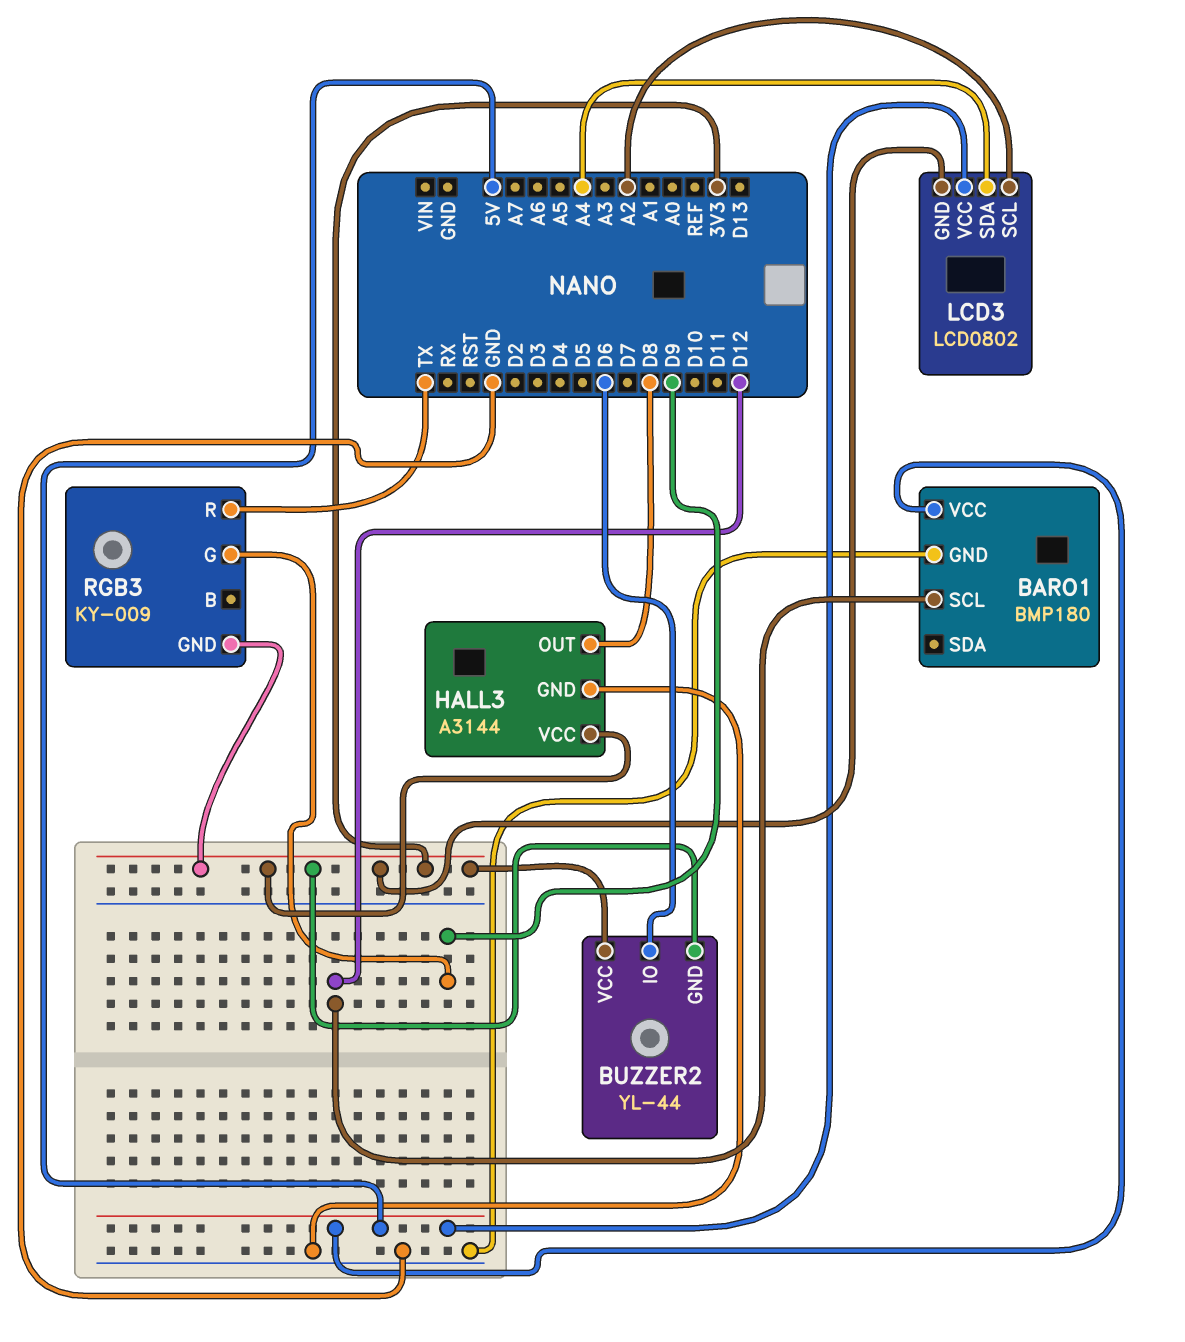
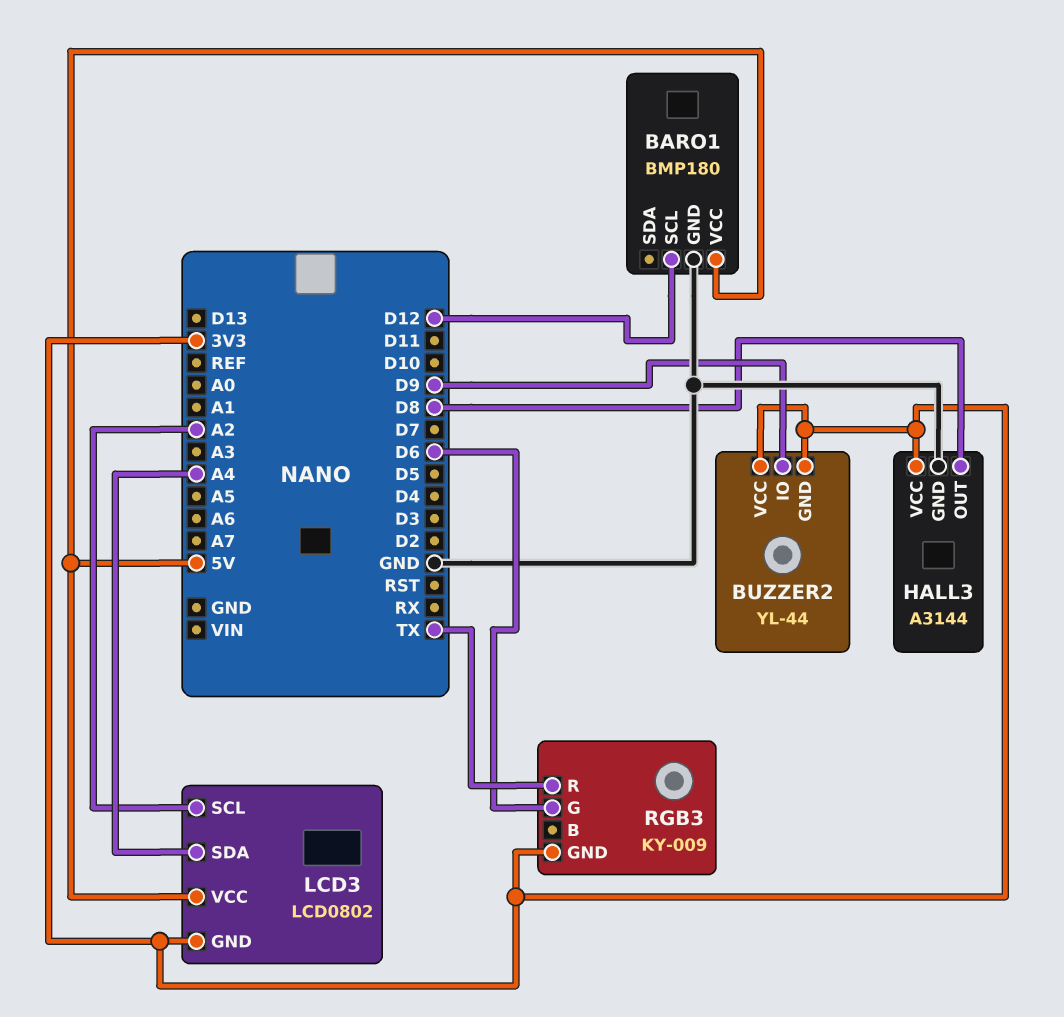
BUZZER2 pin IO: D6 -> D9
RGB3 pin G: D9 -> D6

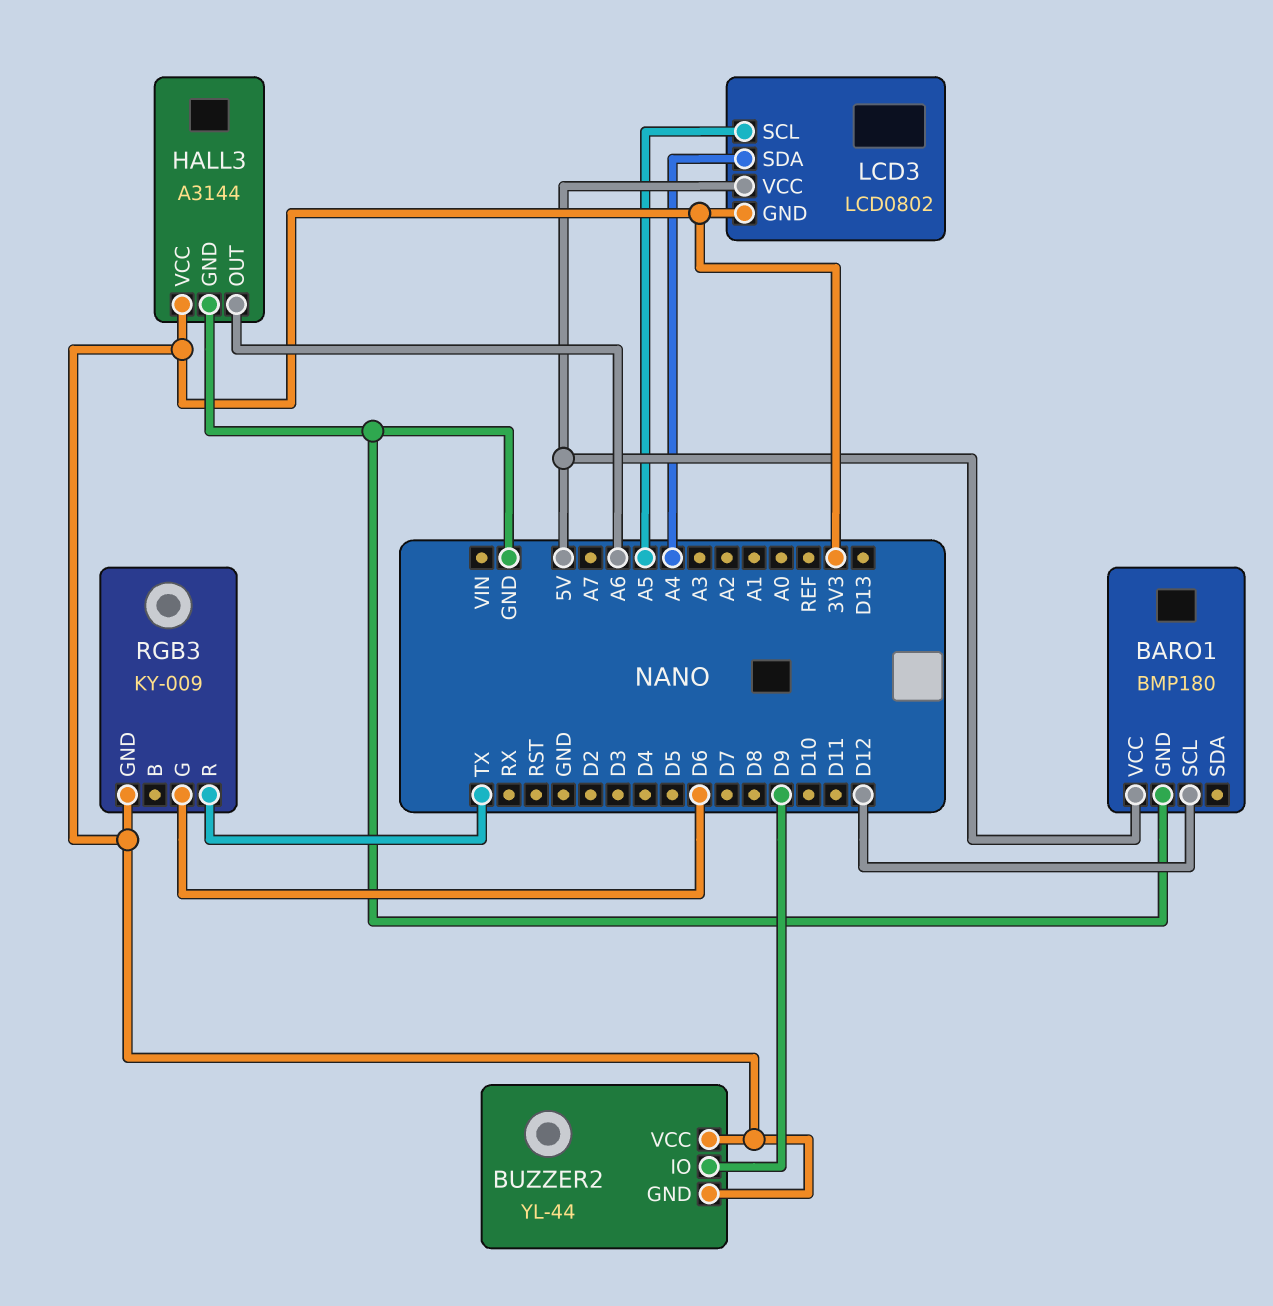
HALL3 pin OUT: D8 -> A6
LCD3 pin SCL: A2 -> A5

